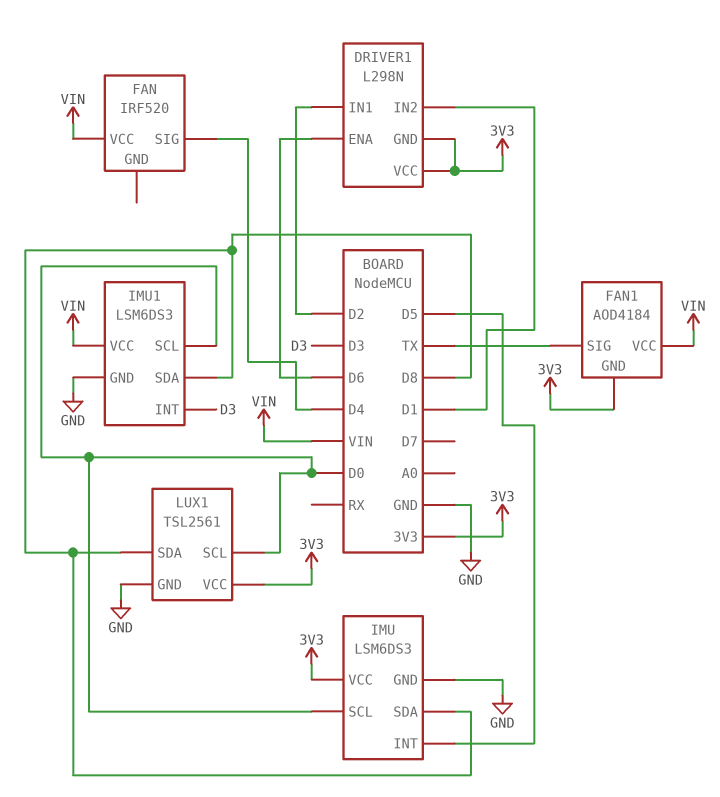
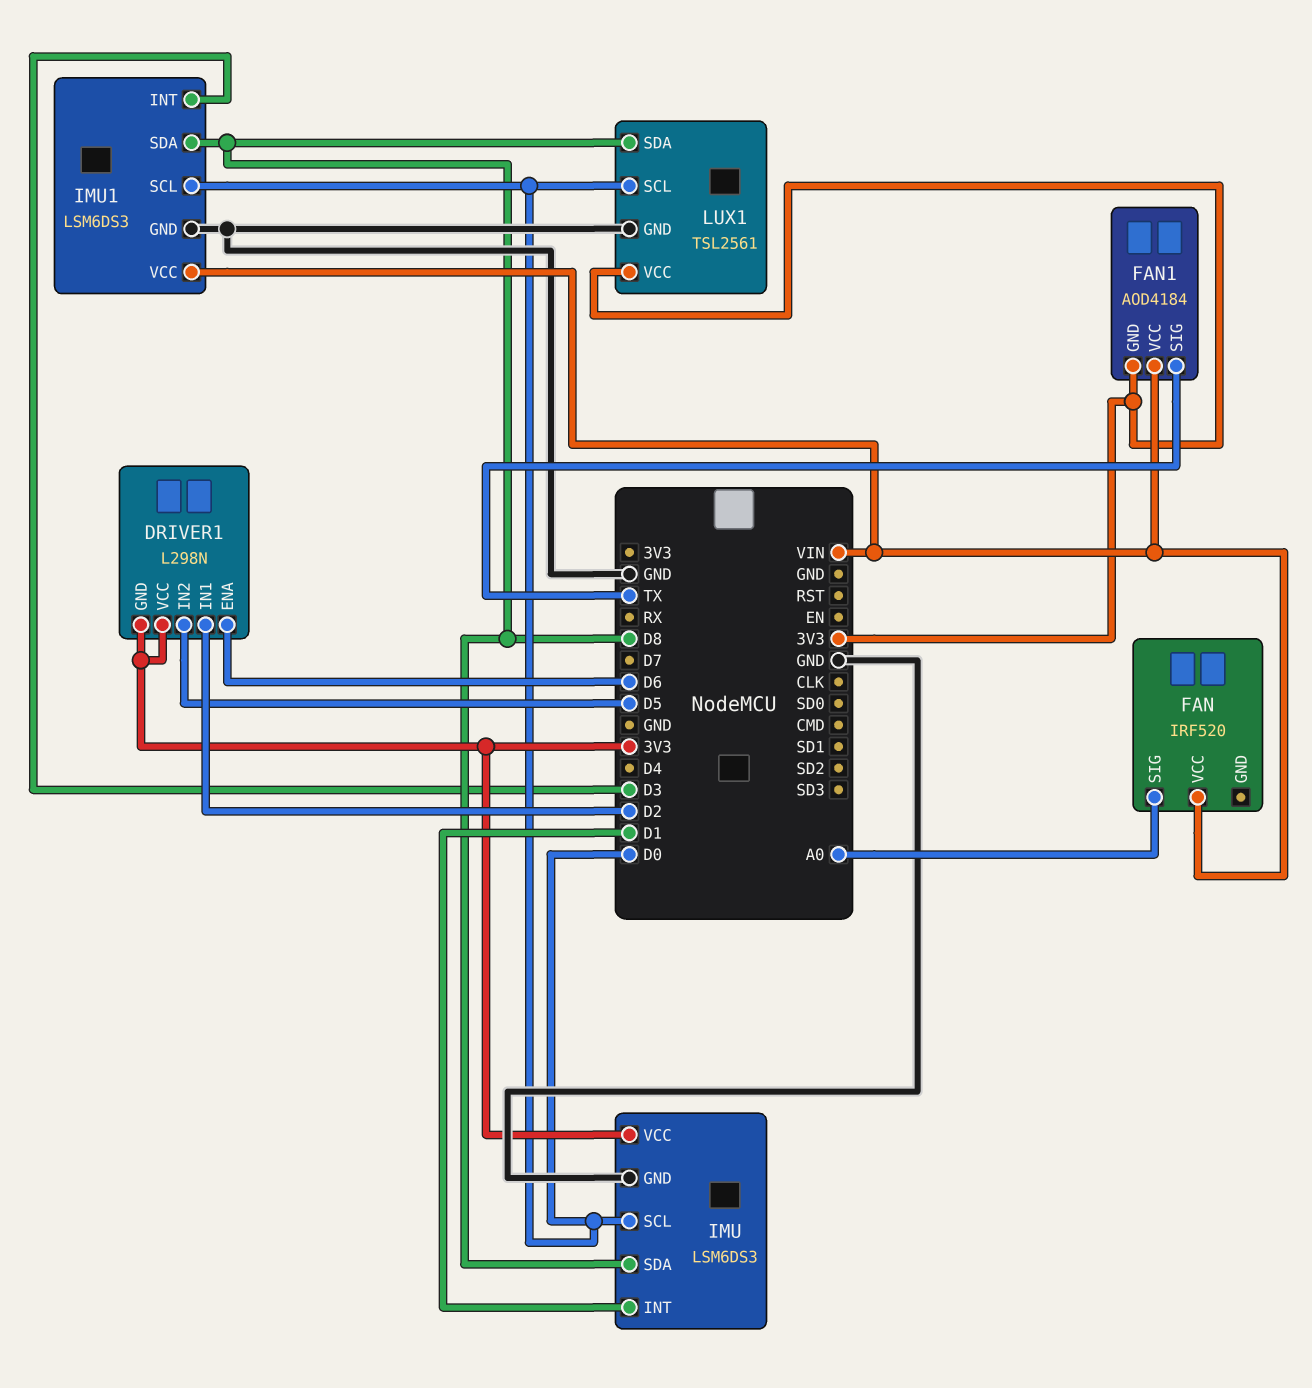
DRIVER1 pin IN2: D1 -> D5
FAN pin SIG: D4 -> A0
IMU pin INT: D5 -> D1

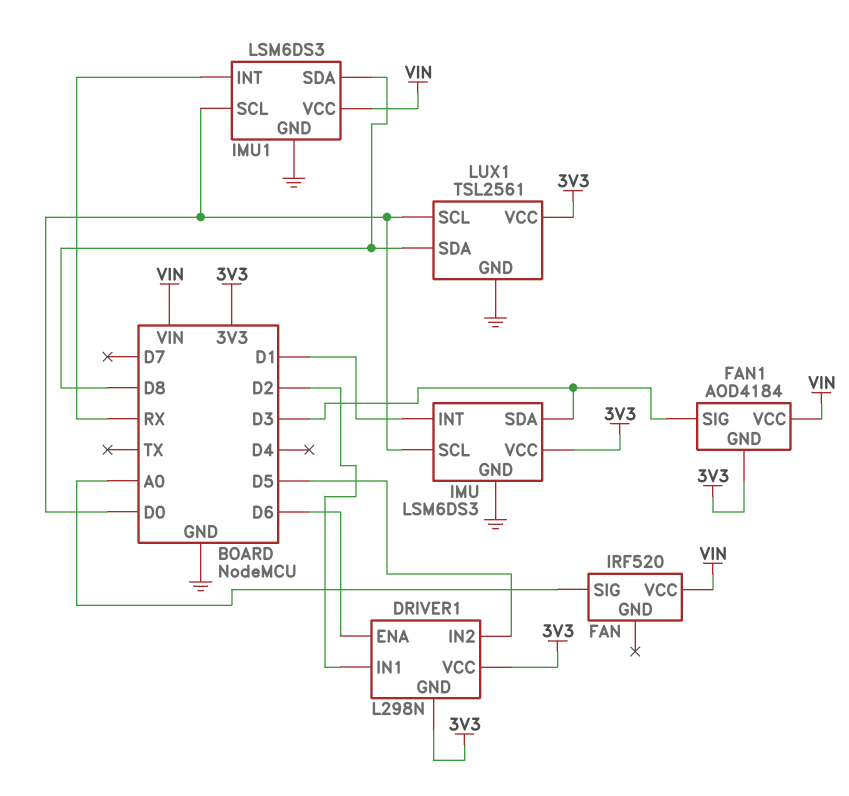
FAN1 pin SIG: TX -> D3
IMU pin SDA: D8 -> D3
IMU1 pin INT: D3 -> RX

